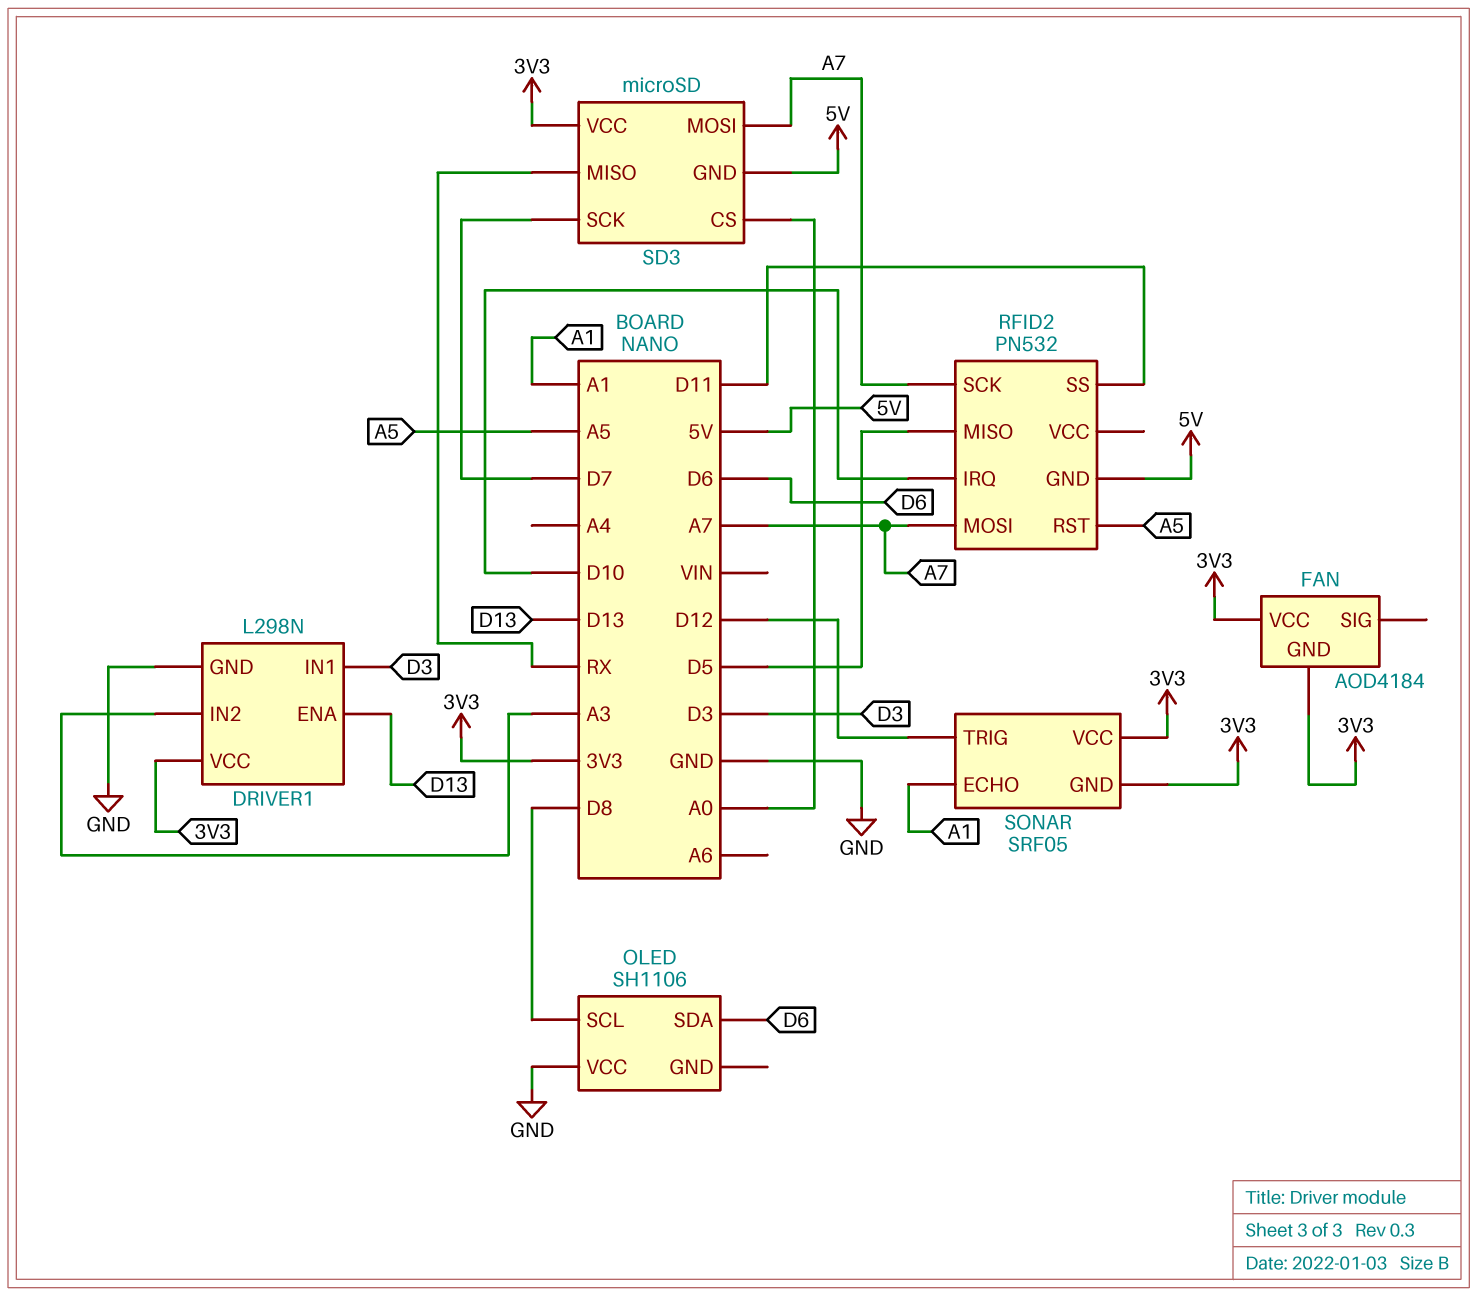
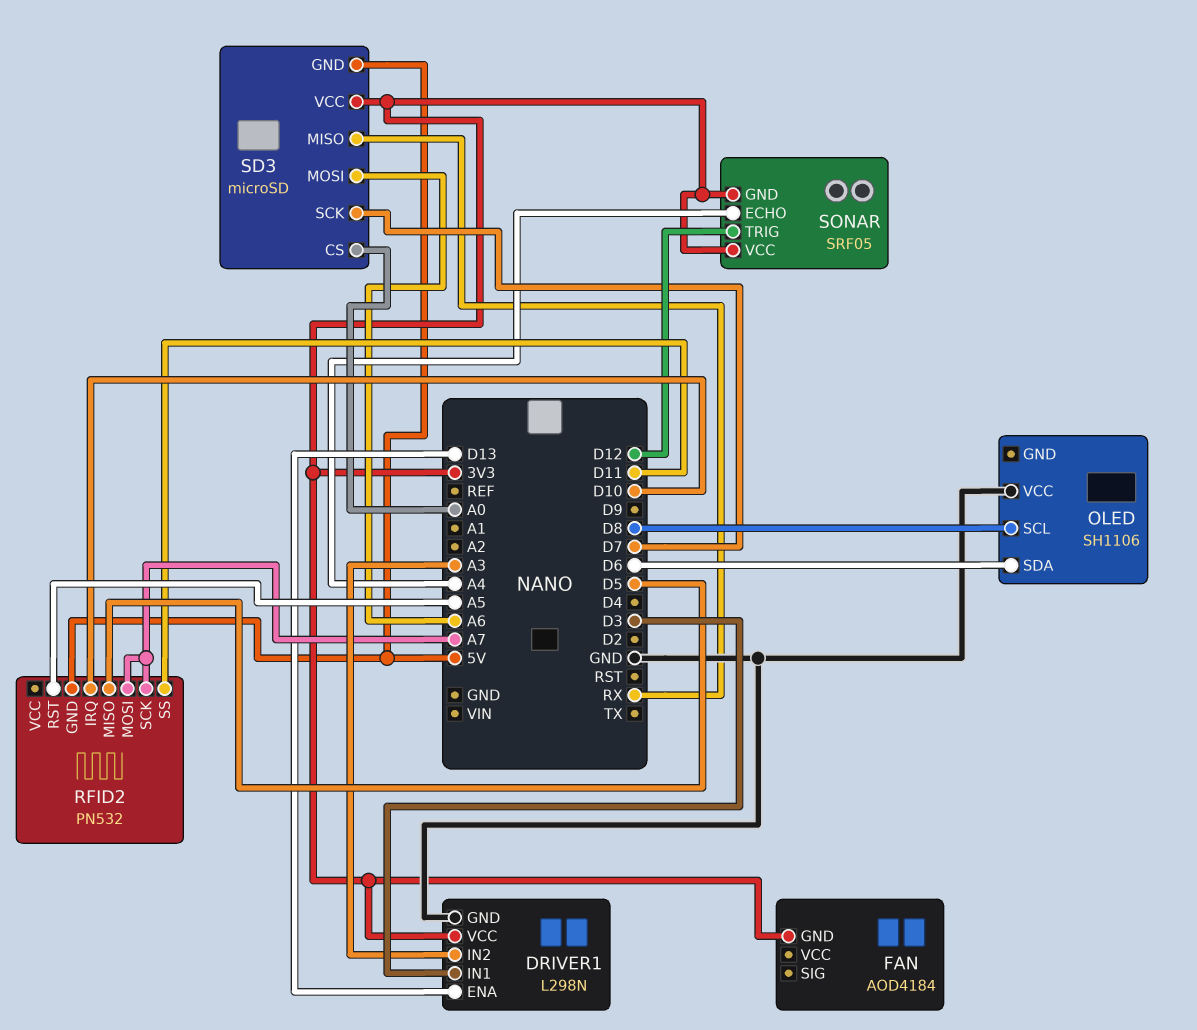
FAN pin VCC: 3V3 -> none
SD3 pin MOSI: A7 -> A6
SONAR pin ECHO: A1 -> A4

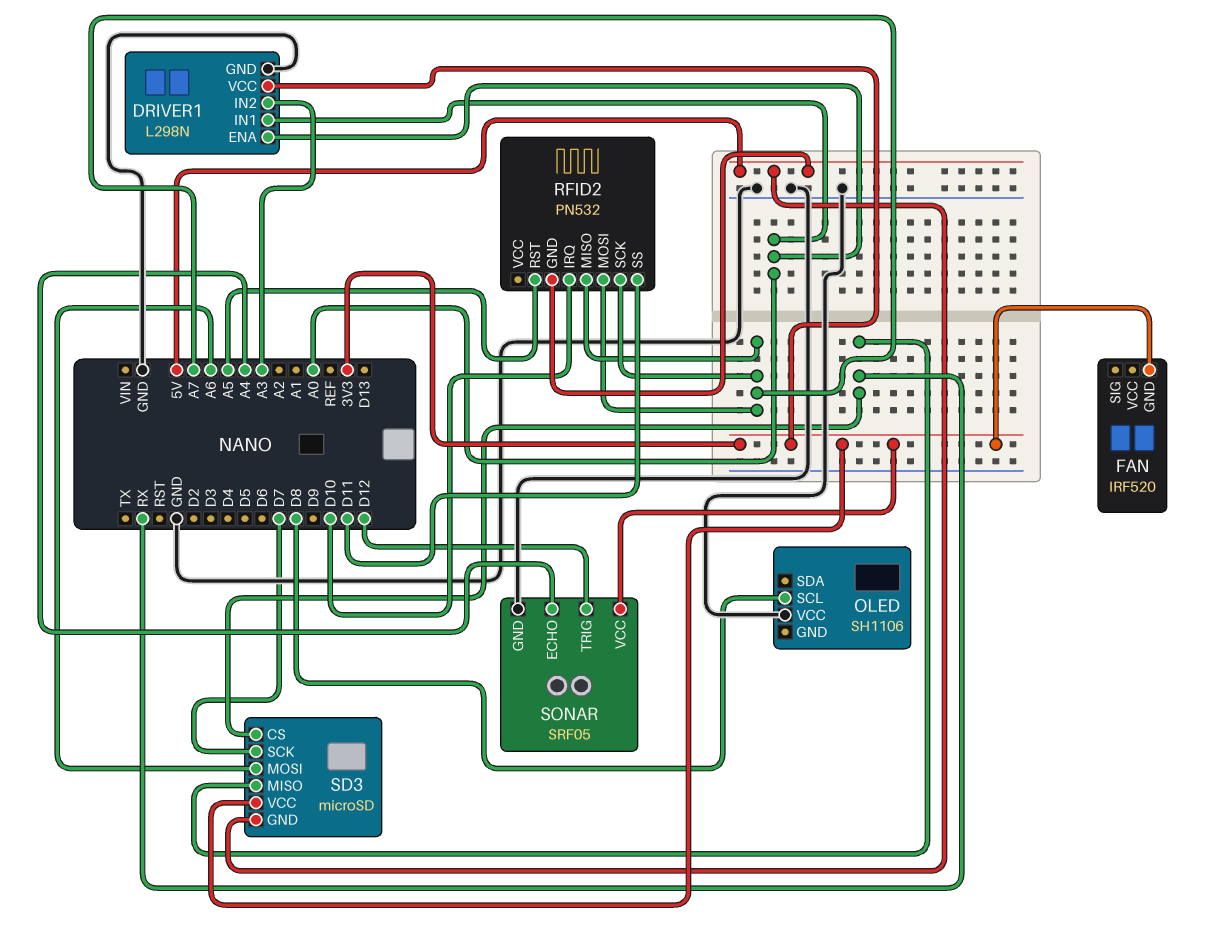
DRIVER1 pin ENA: D13 -> A0
DRIVER1 pin IN1: D3 -> A0
FAN: AOD4184 -> IRF520
OLED pin SDA: D6 -> none
RFID2 pin MISO: D5 -> A7
SD3 pin CS: A0 -> RX
SONAR pin GND: 3V3 -> GND

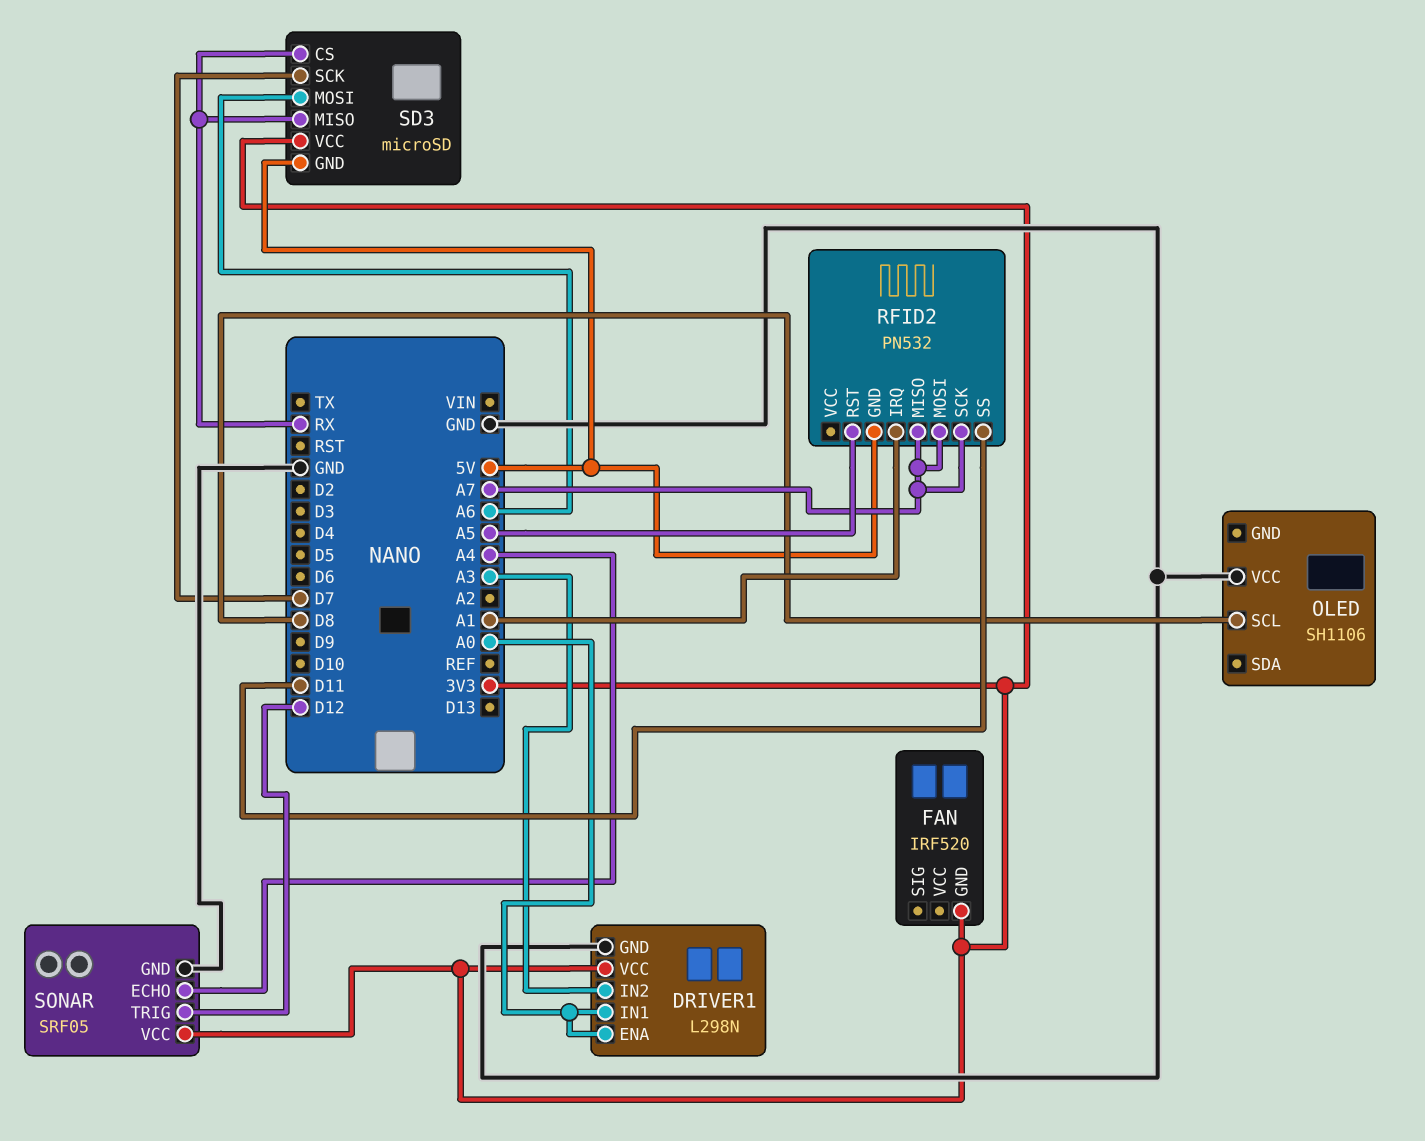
RFID2 pin IRQ: D10 -> A1

